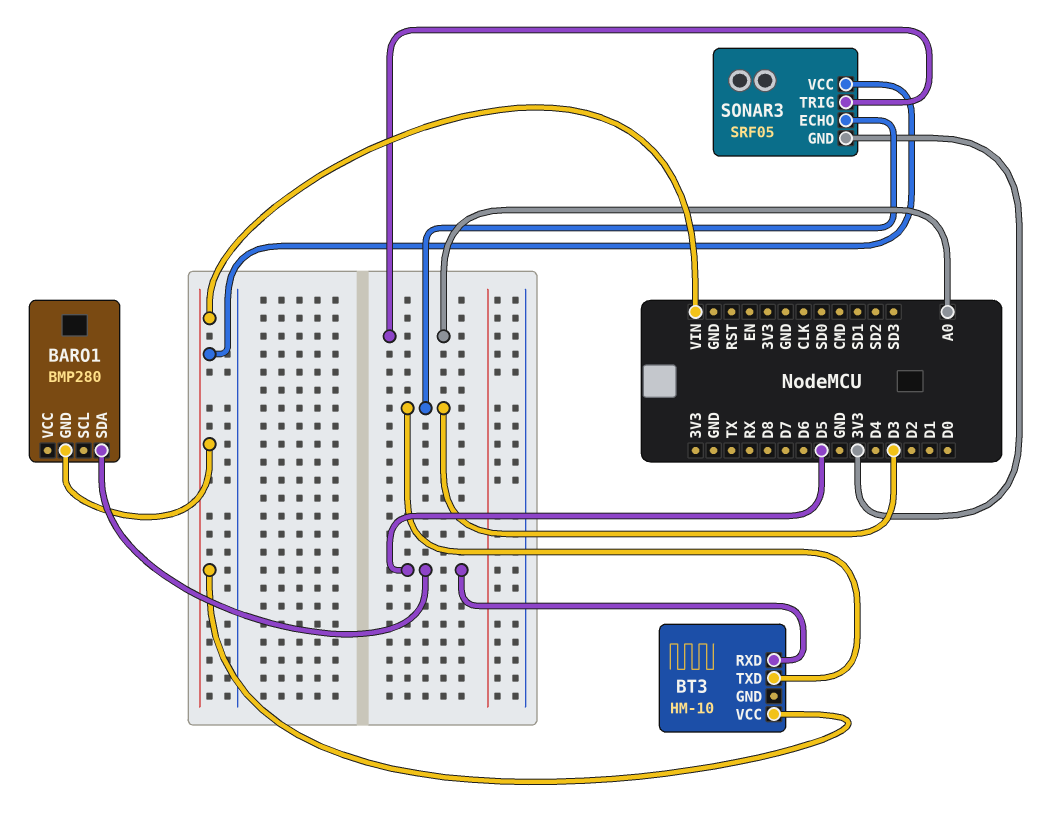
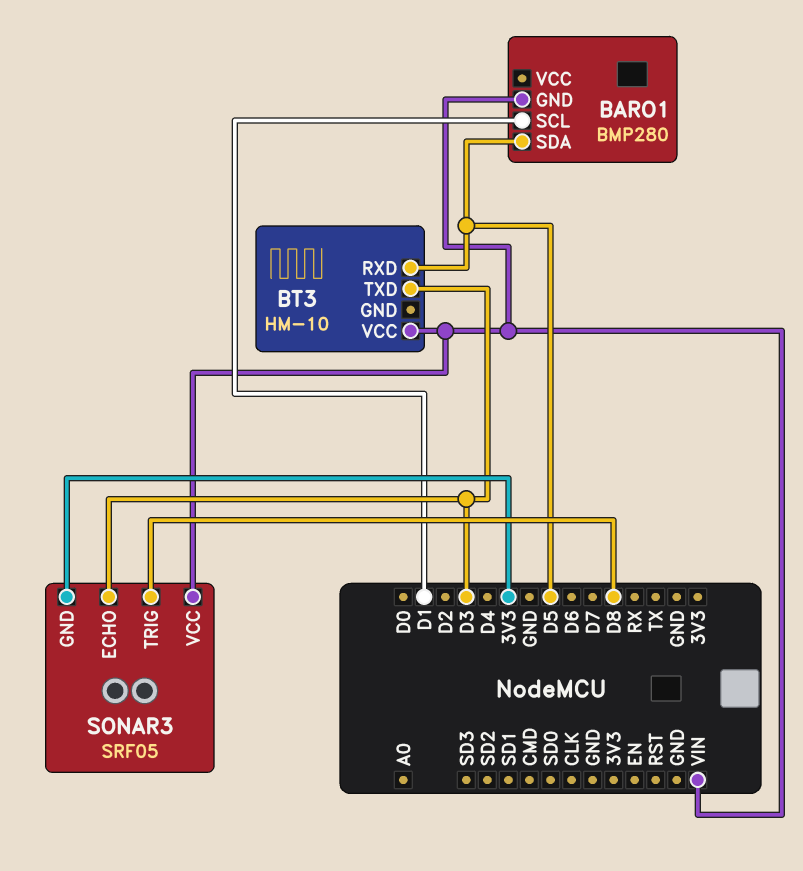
BARO1 pin SCL: none -> D1
SONAR3 pin TRIG: A0 -> D8

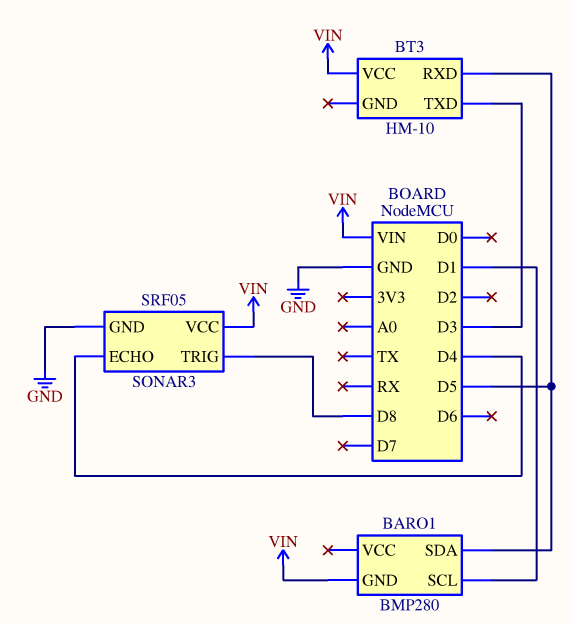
SONAR3 pin ECHO: D3 -> D4
SONAR3 pin GND: 3V3 -> GND

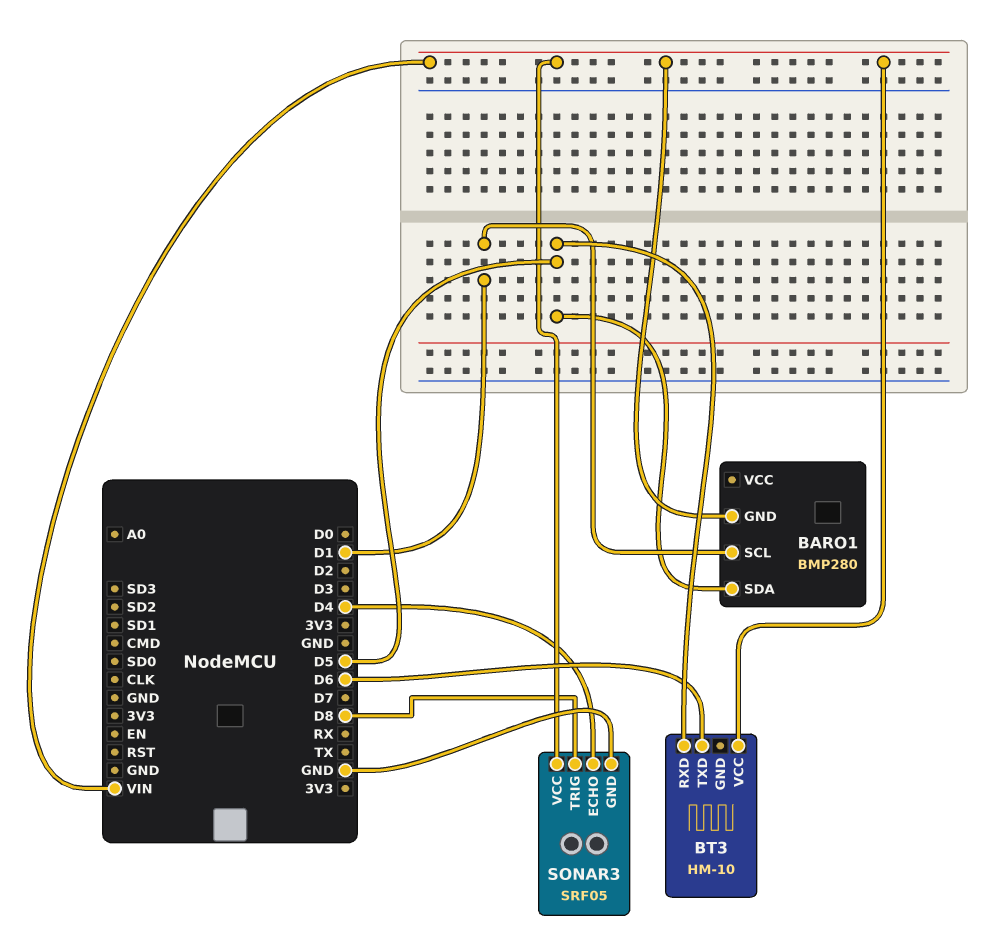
BT3 pin TXD: D3 -> D6

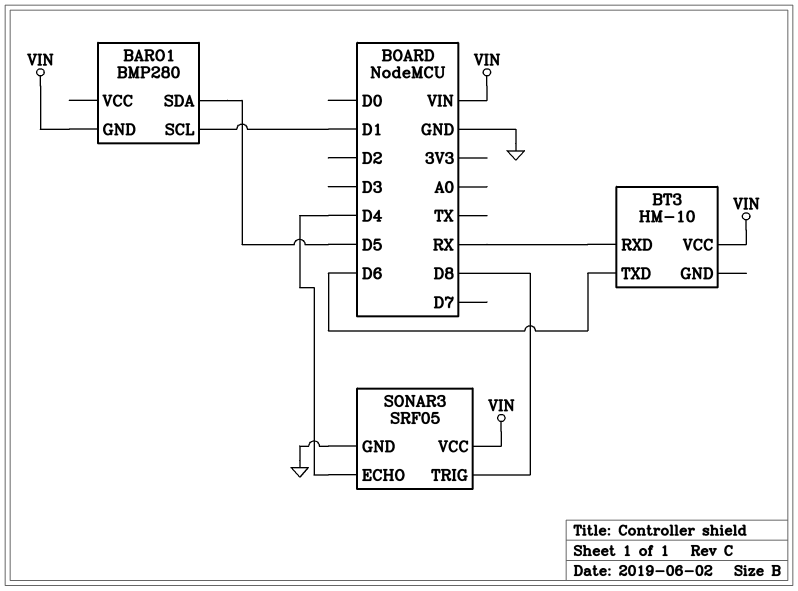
BT3 pin RXD: D5 -> RX

